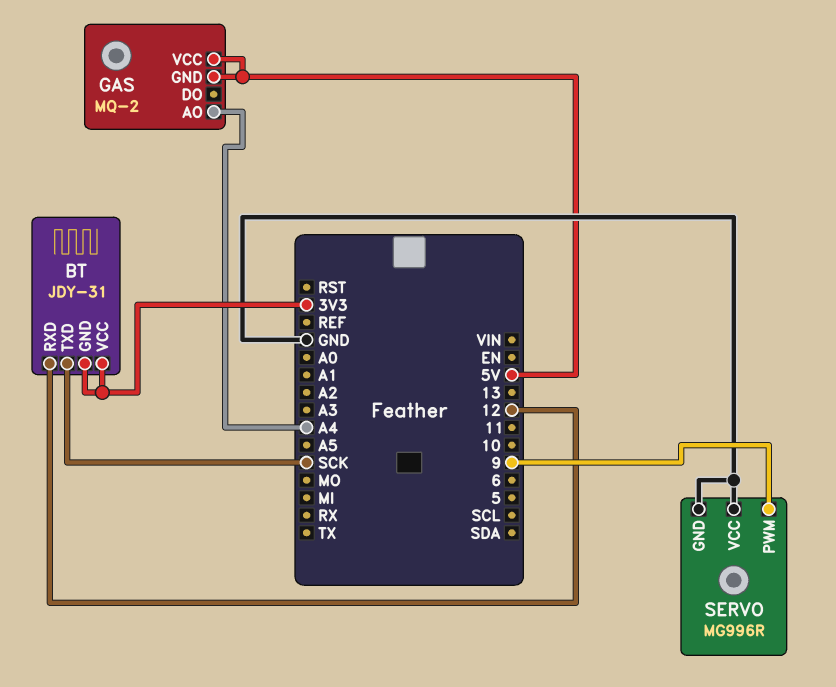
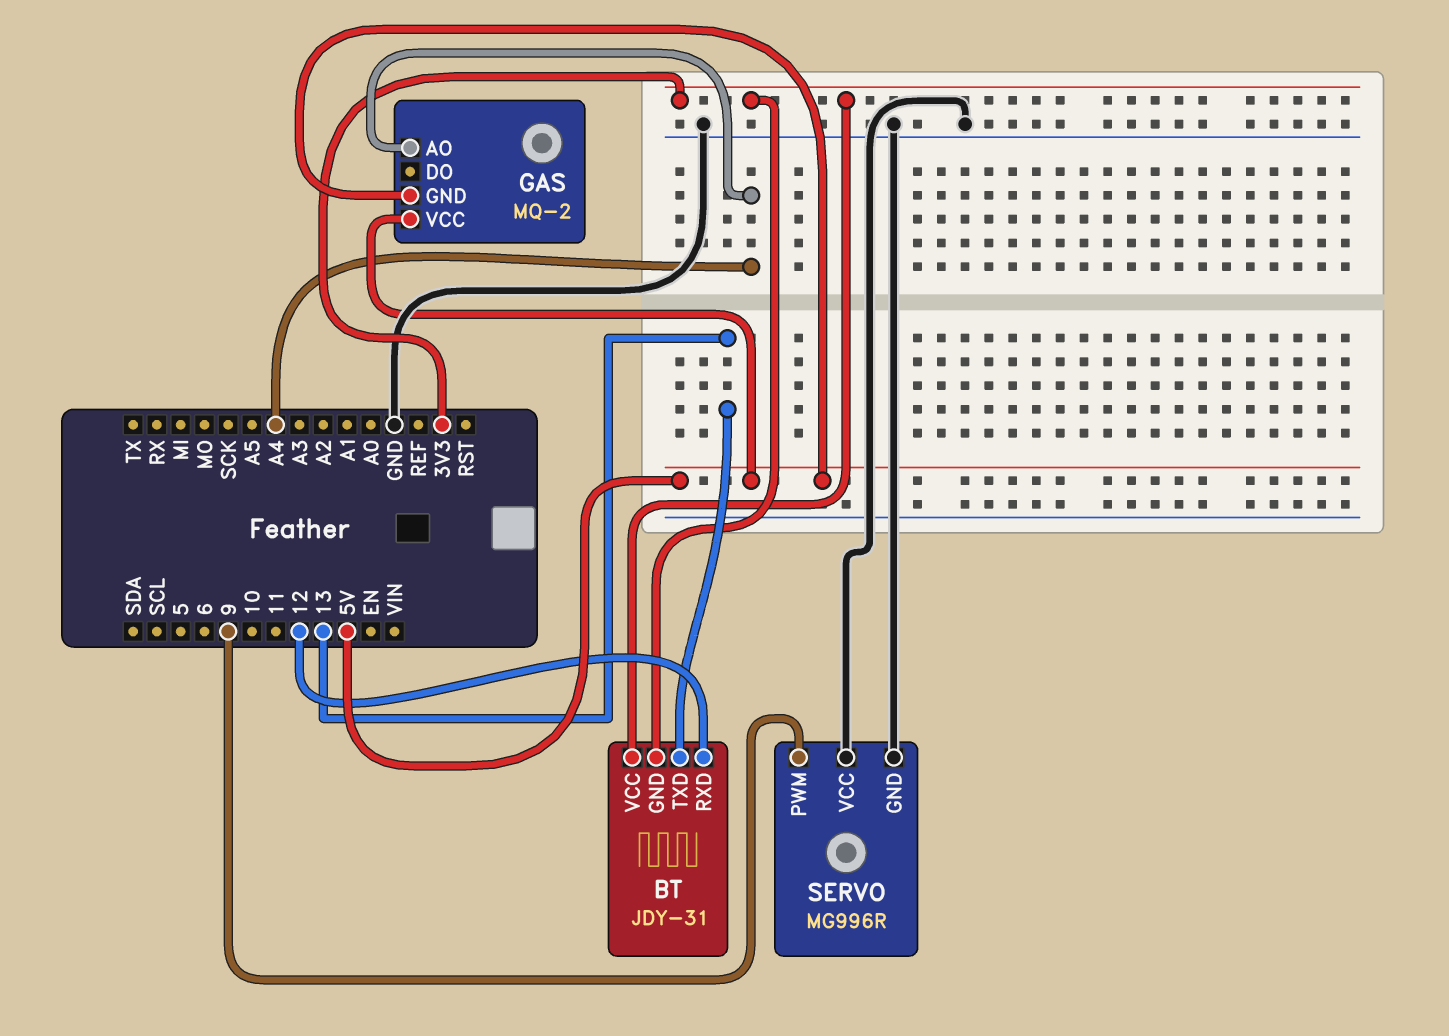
BT pin TXD: SCK -> 13

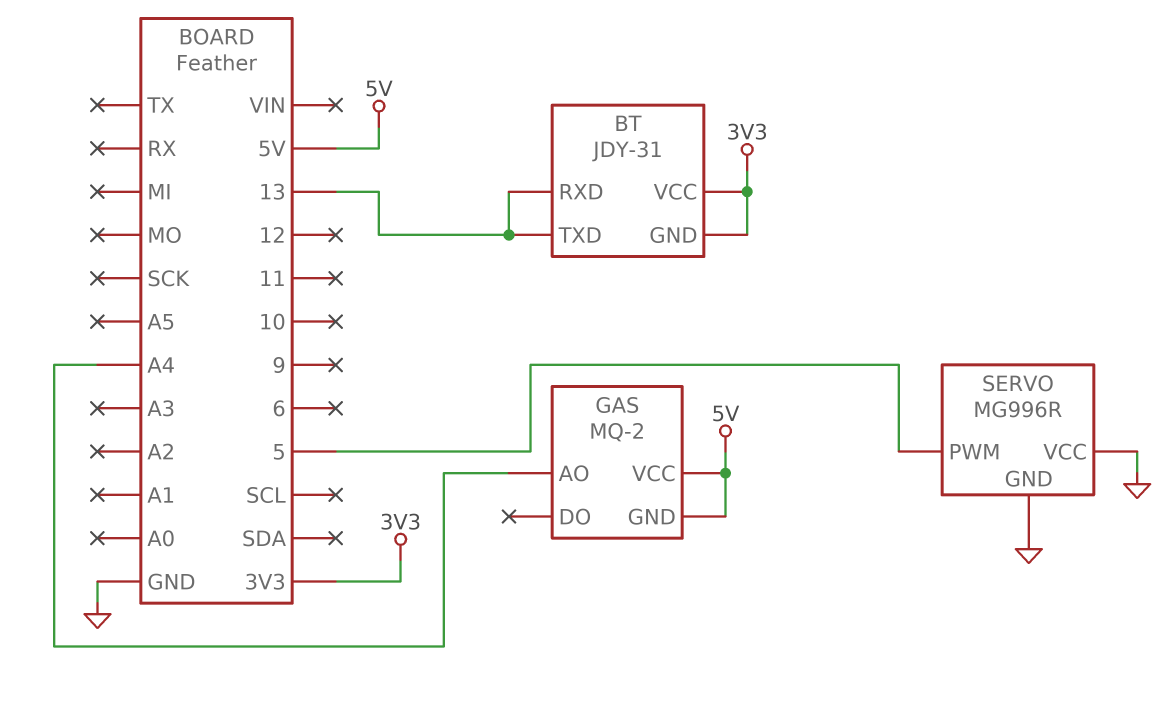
BT pin RXD: 12 -> 13
SERVO pin PWM: 9 -> 5

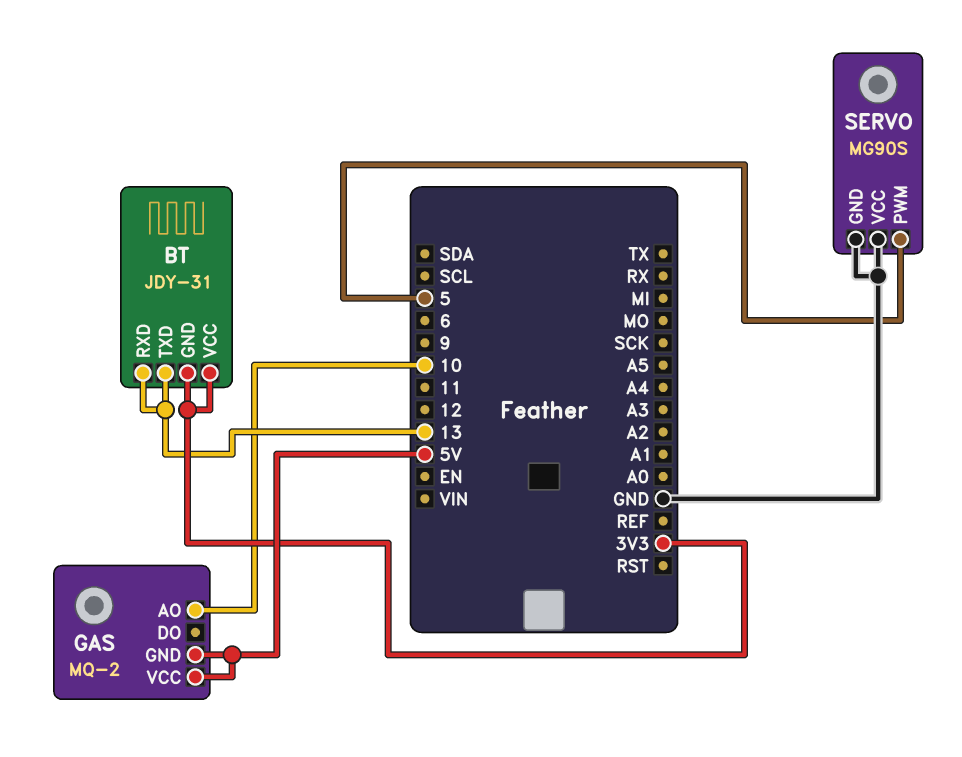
GAS pin AO: A4 -> 10
SERVO: MG996R -> MG90S

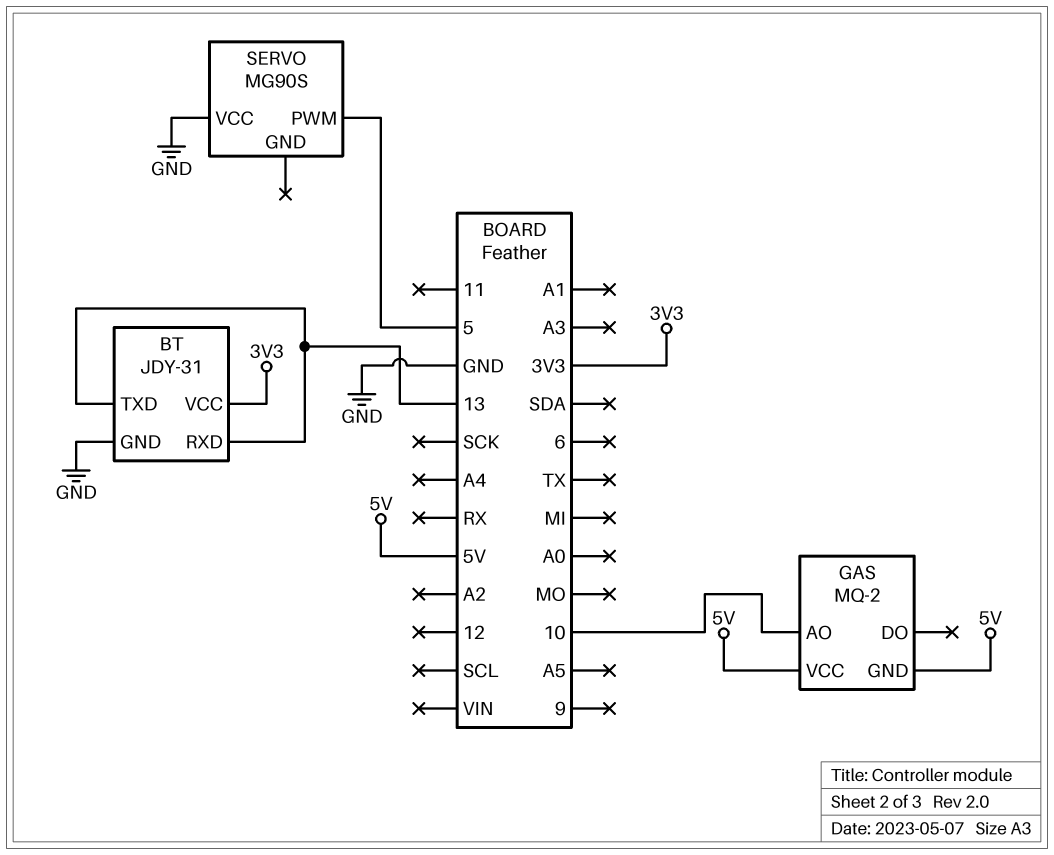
BT pin GND: 3V3 -> GND
SERVO pin GND: GND -> none

